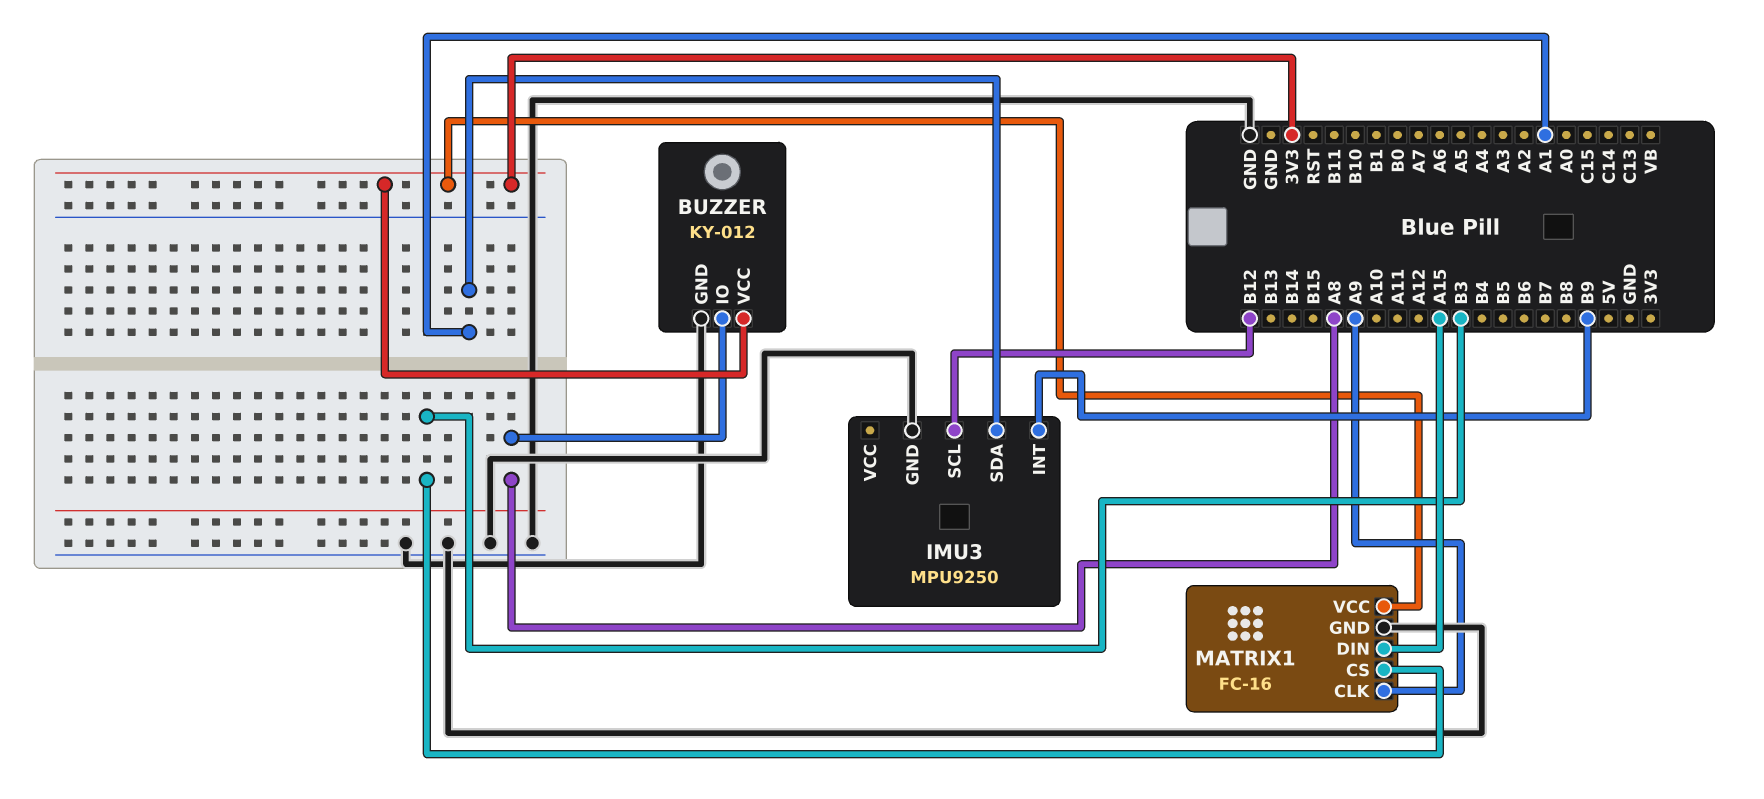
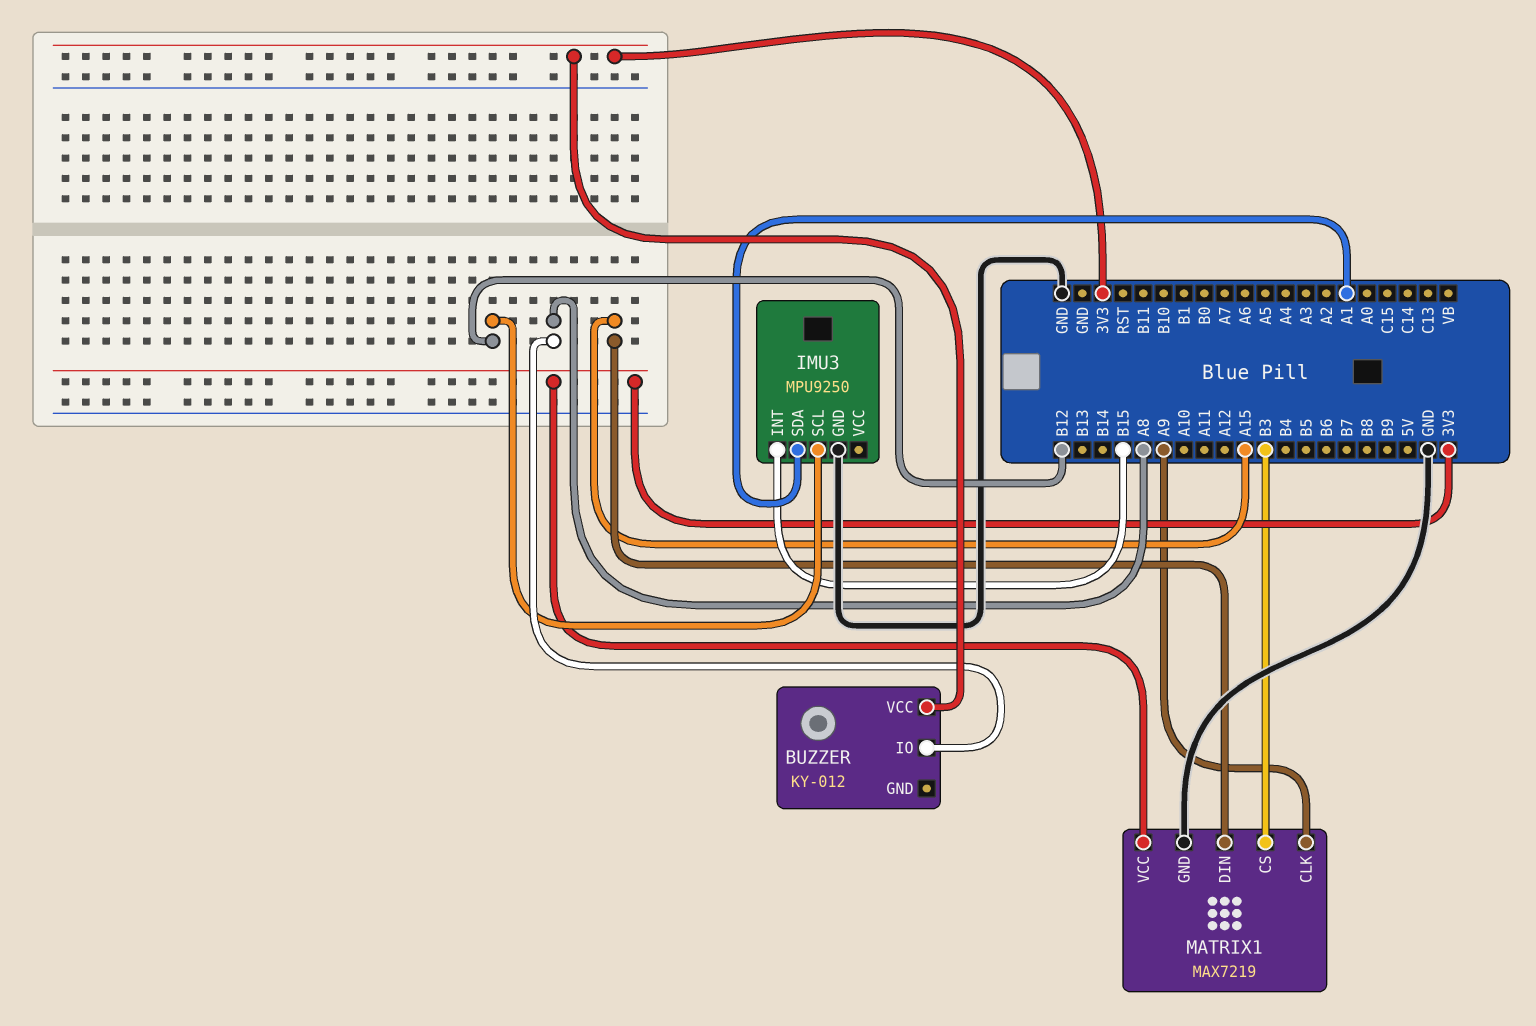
BUZZER pin GND: GND -> none
IMU3 pin INT: B9 -> B15
MATRIX1: FC-16 -> MAX7219

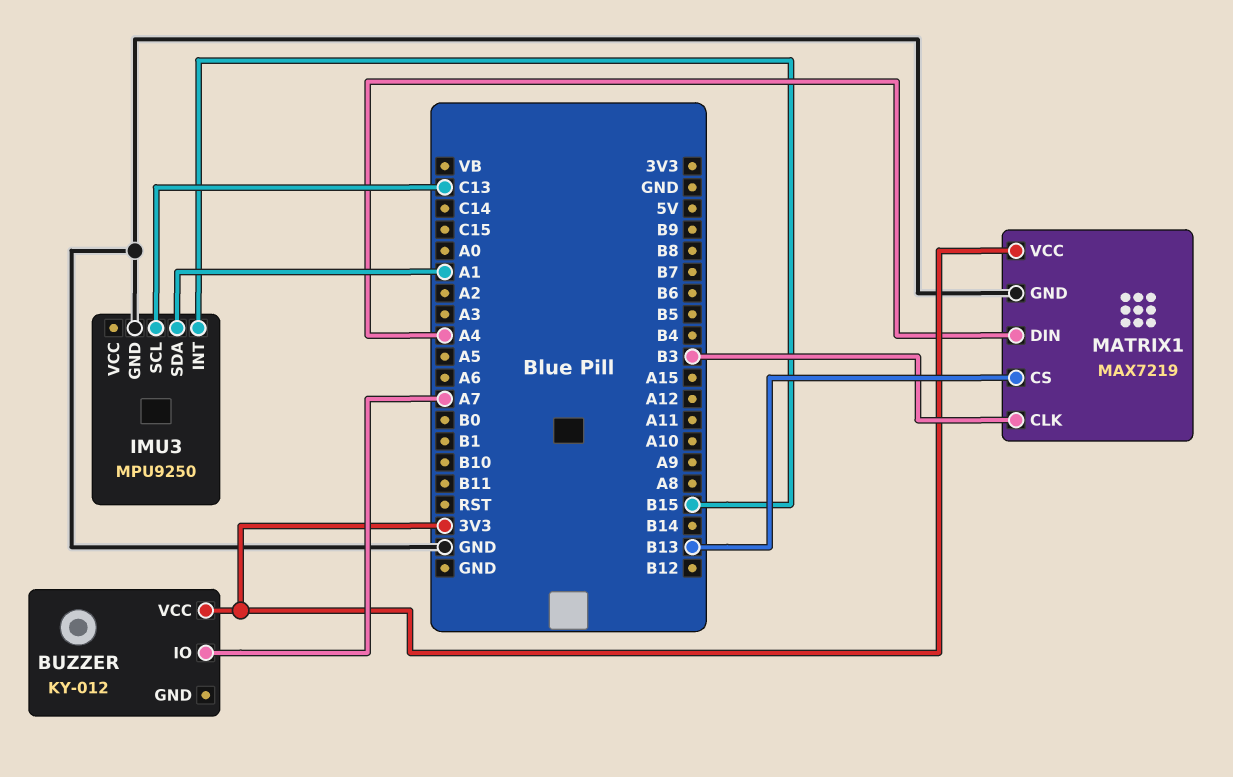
BUZZER pin IO: A8 -> A7
IMU3 pin SCL: B12 -> C13
MATRIX1 pin CLK: A9 -> B3
MATRIX1 pin CS: B3 -> B13
MATRIX1 pin DIN: A15 -> A4

